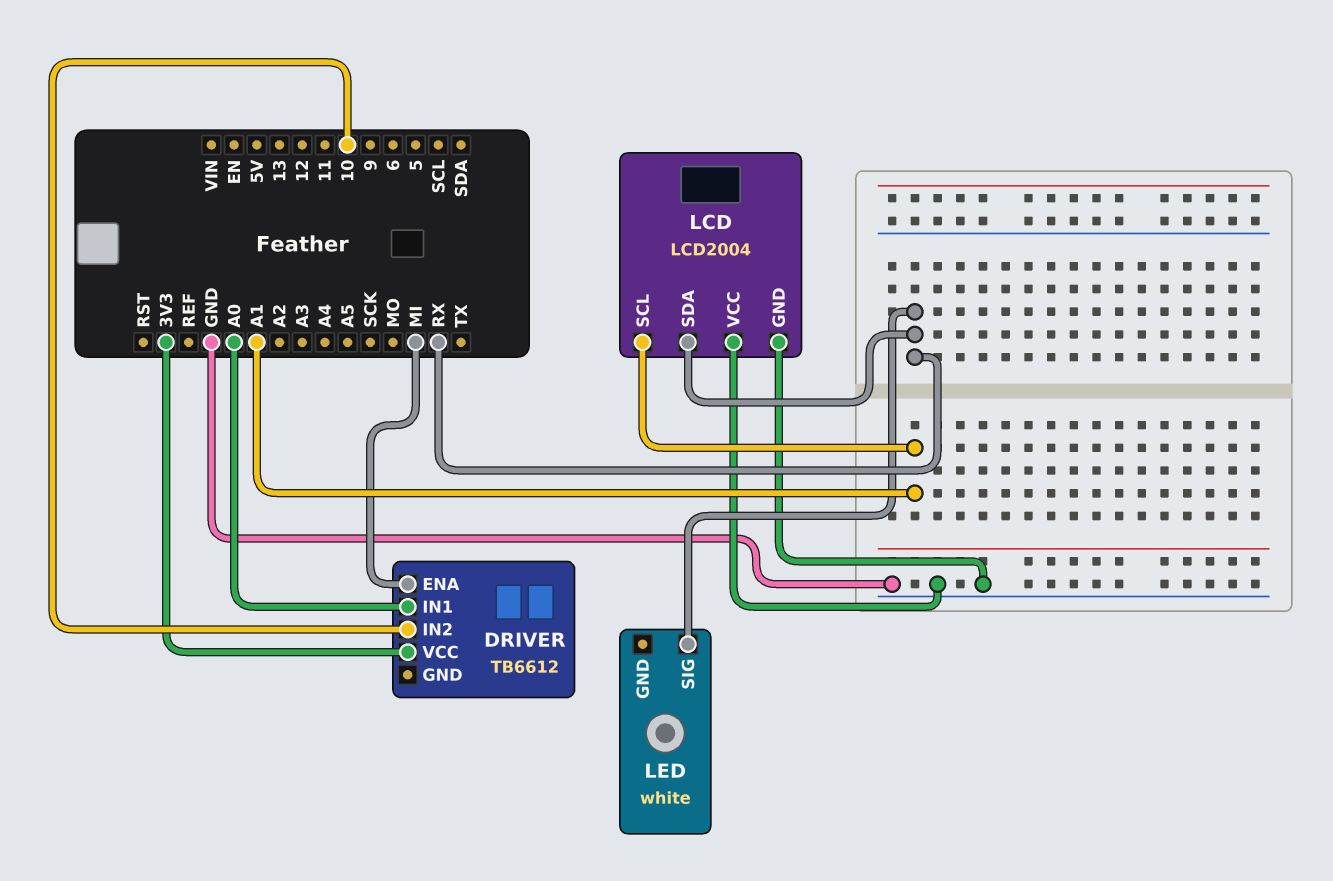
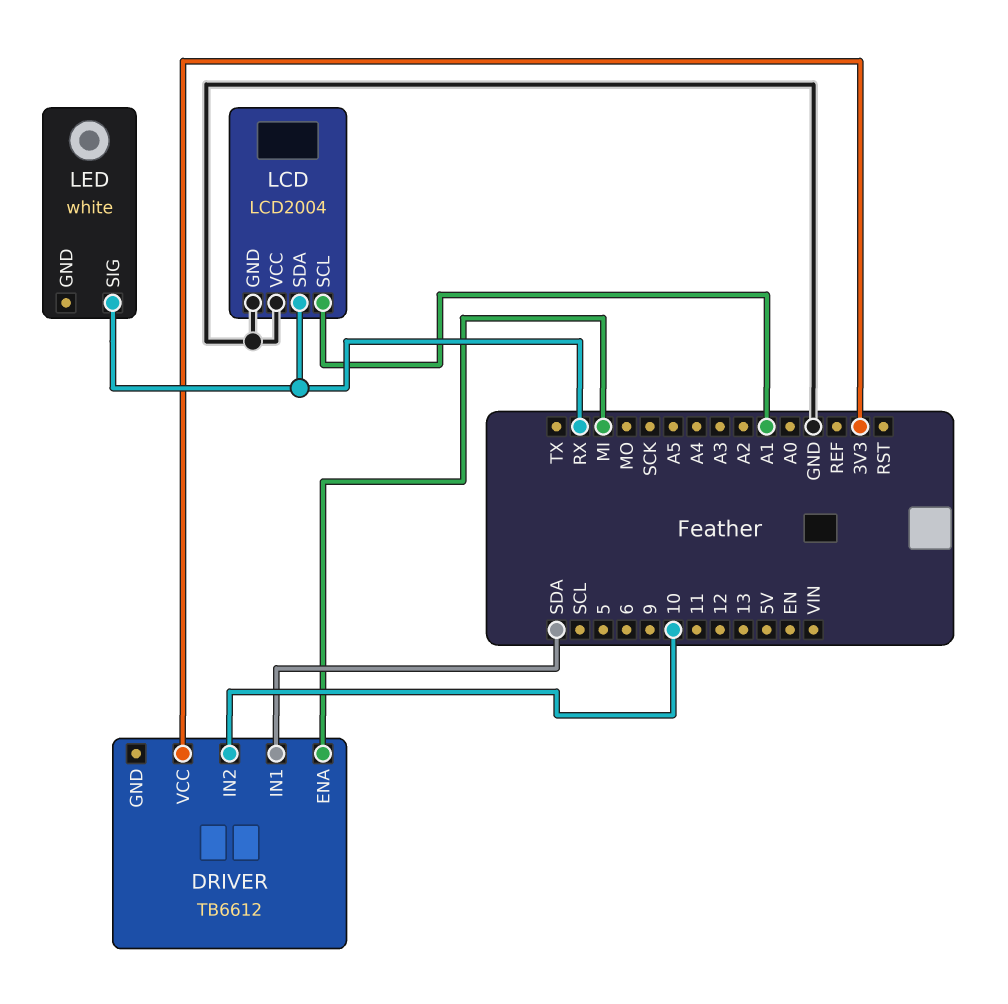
DRIVER pin IN1: A0 -> SDA

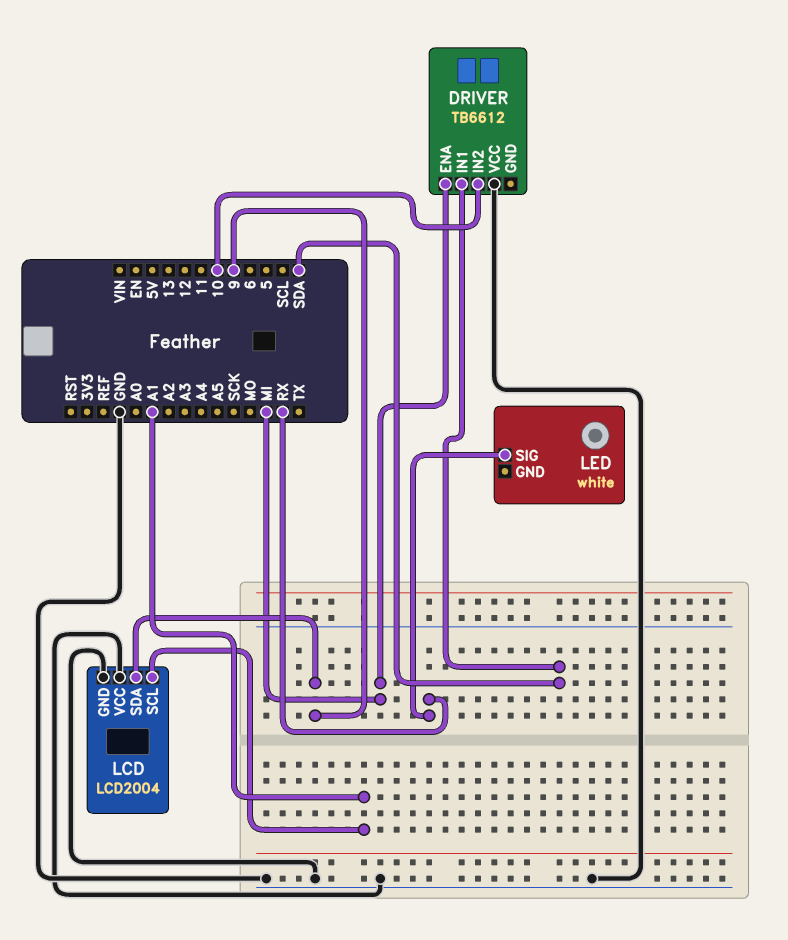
DRIVER pin VCC: 3V3 -> GND
LCD pin SDA: RX -> 9

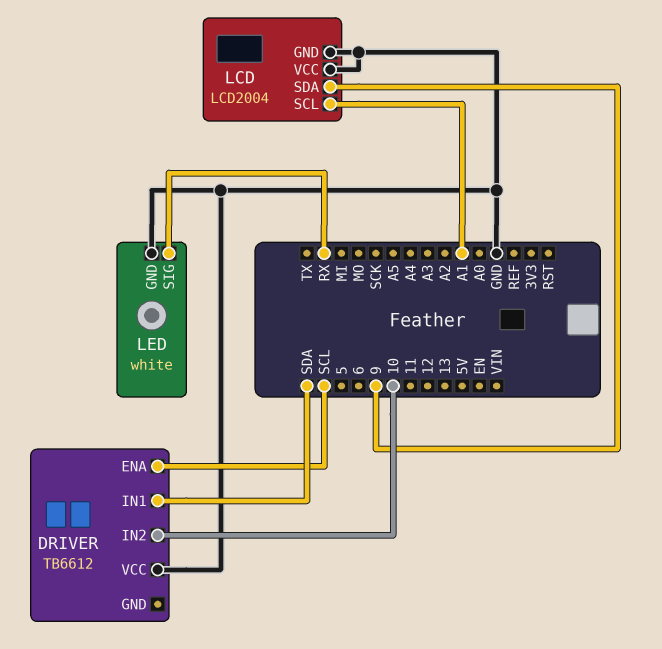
DRIVER pin ENA: MI -> SCL
LED pin GND: none -> GND

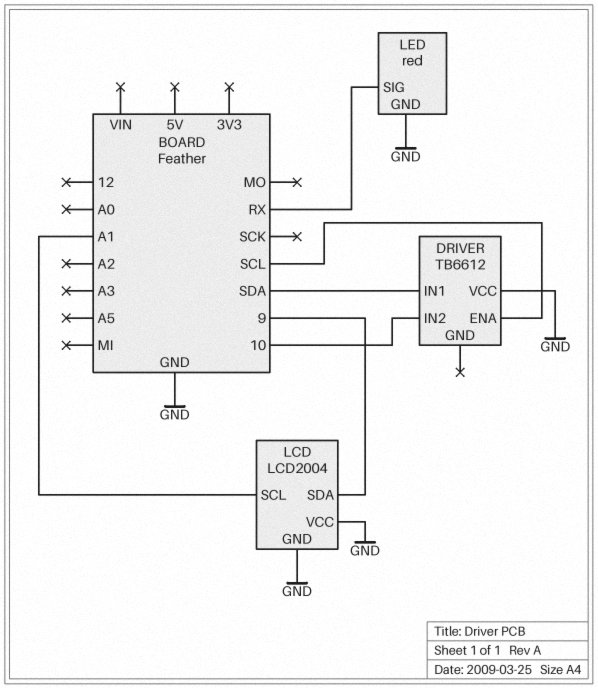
LED: white -> red

